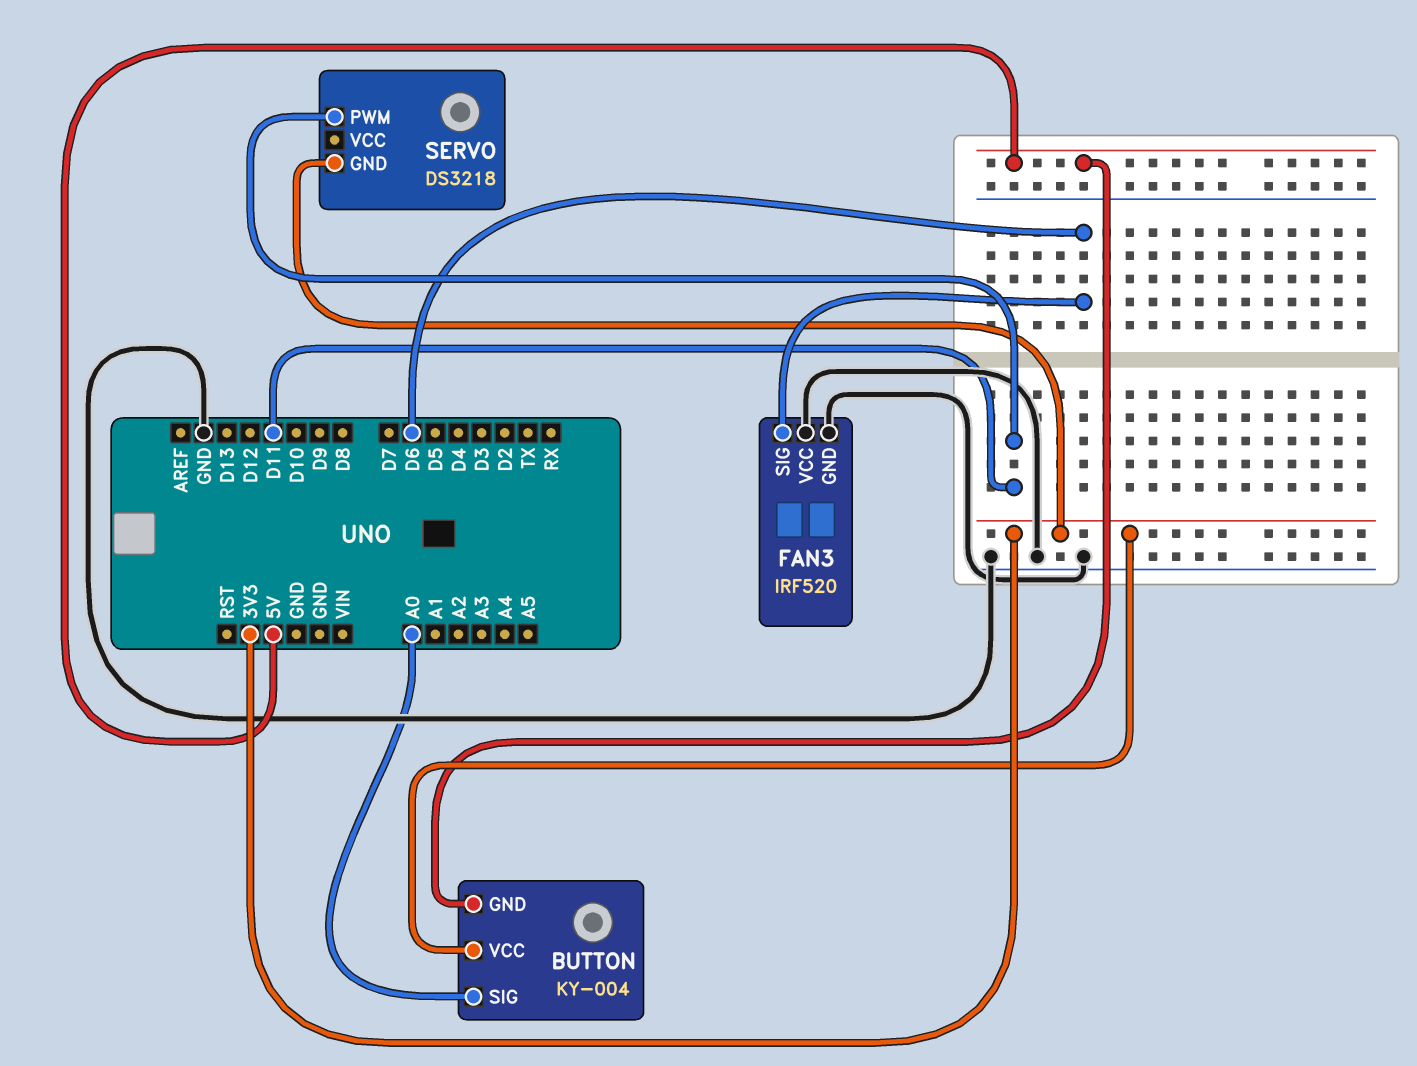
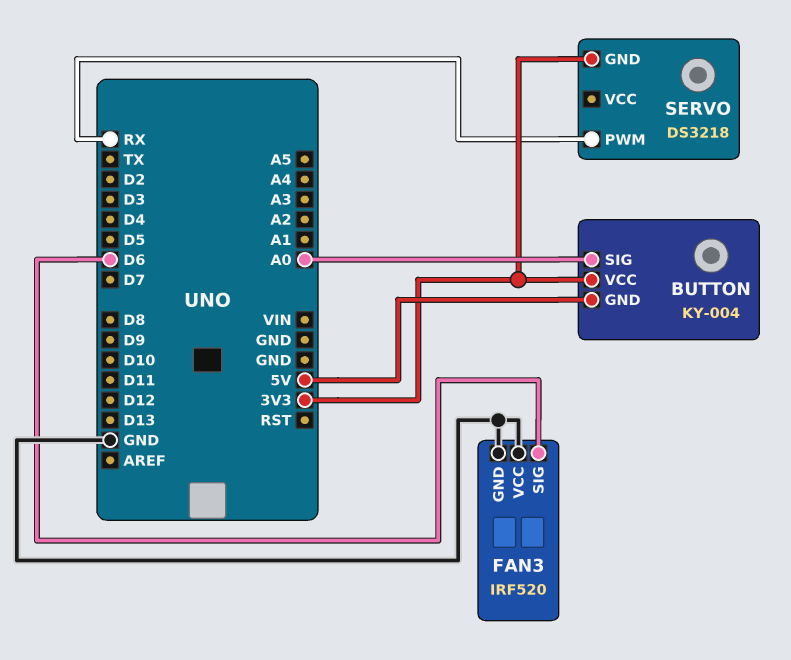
SERVO pin PWM: D11 -> RX

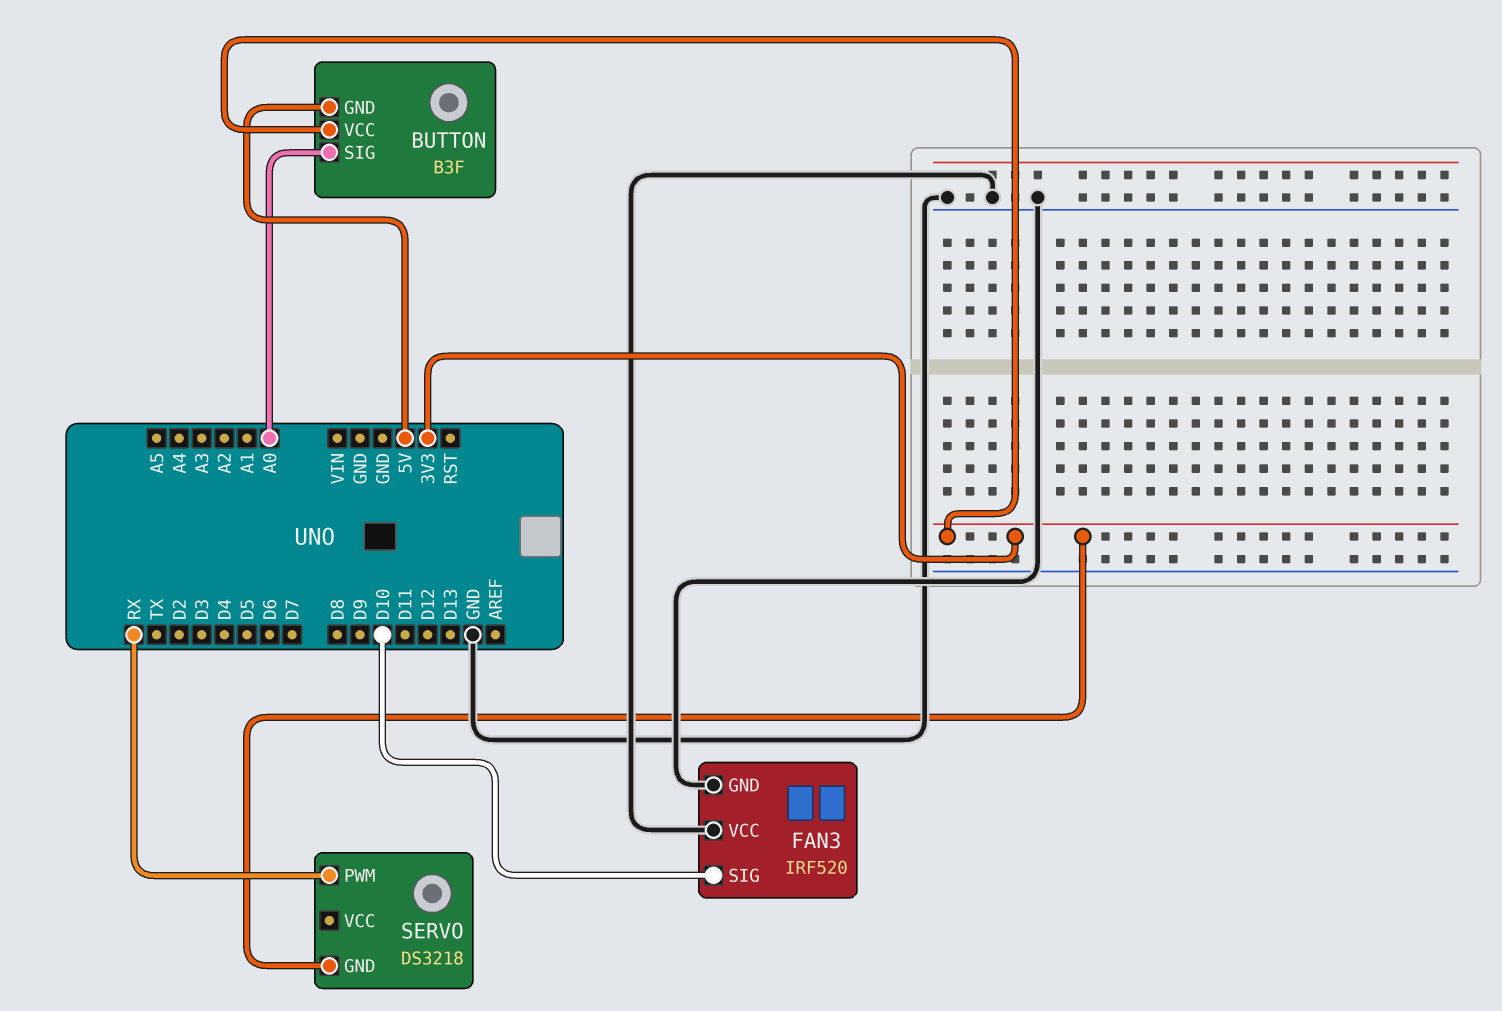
BUTTON: KY-004 -> B3F
FAN3 pin SIG: D6 -> D10

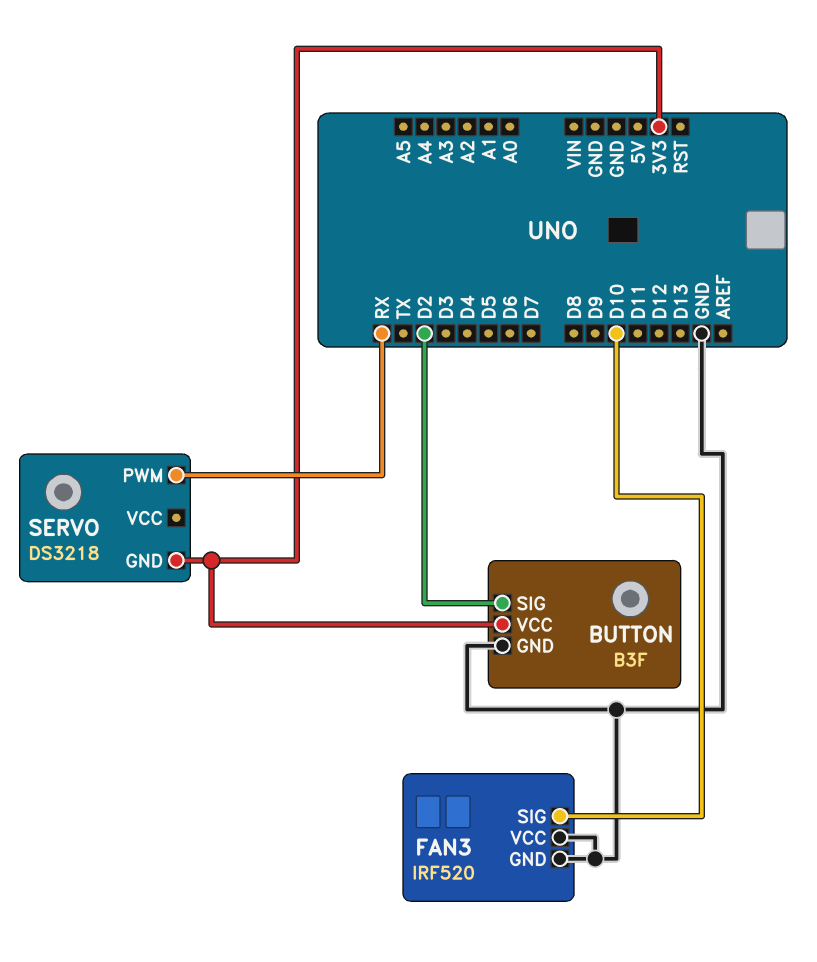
BUTTON pin GND: 5V -> GND
BUTTON pin SIG: A0 -> D2

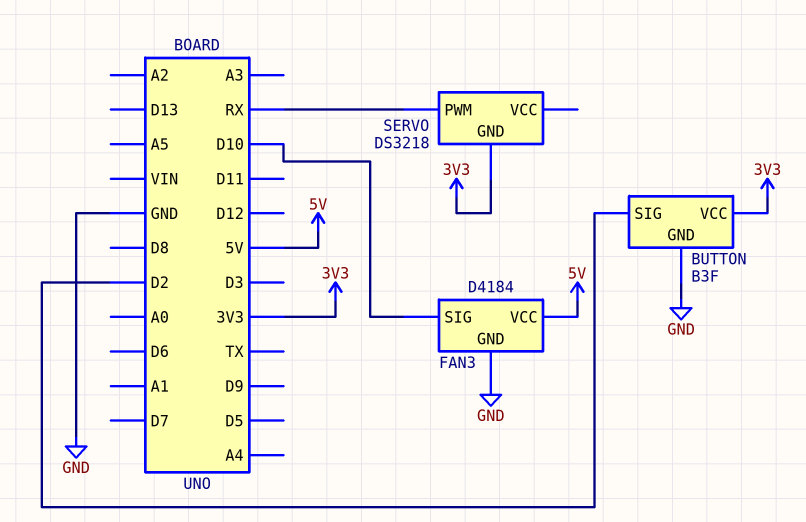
FAN3: IRF520 -> D4184
FAN3 pin VCC: GND -> 5V

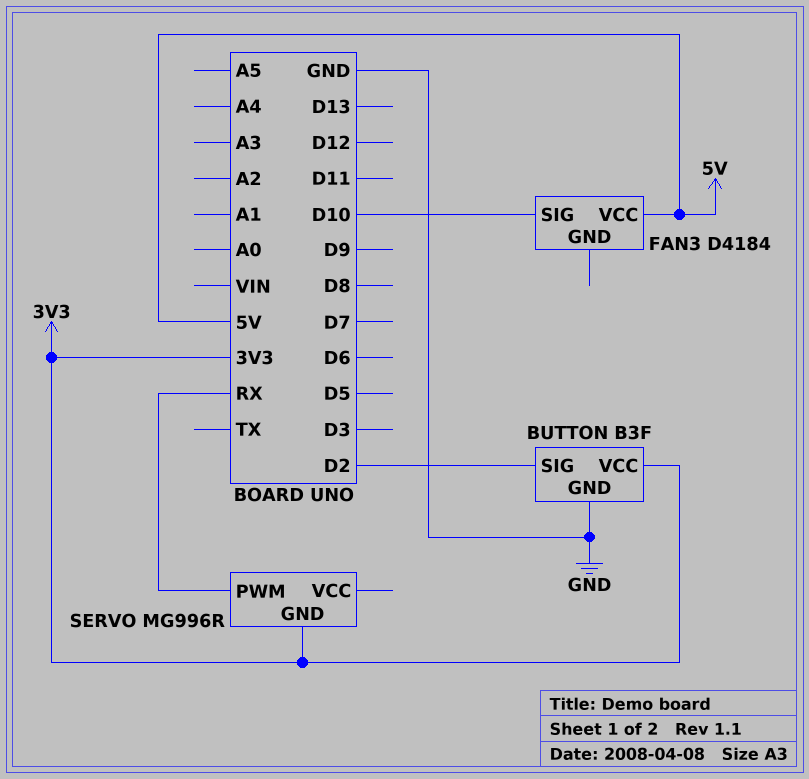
FAN3 pin GND: GND -> none
SERVO: DS3218 -> MG996R

